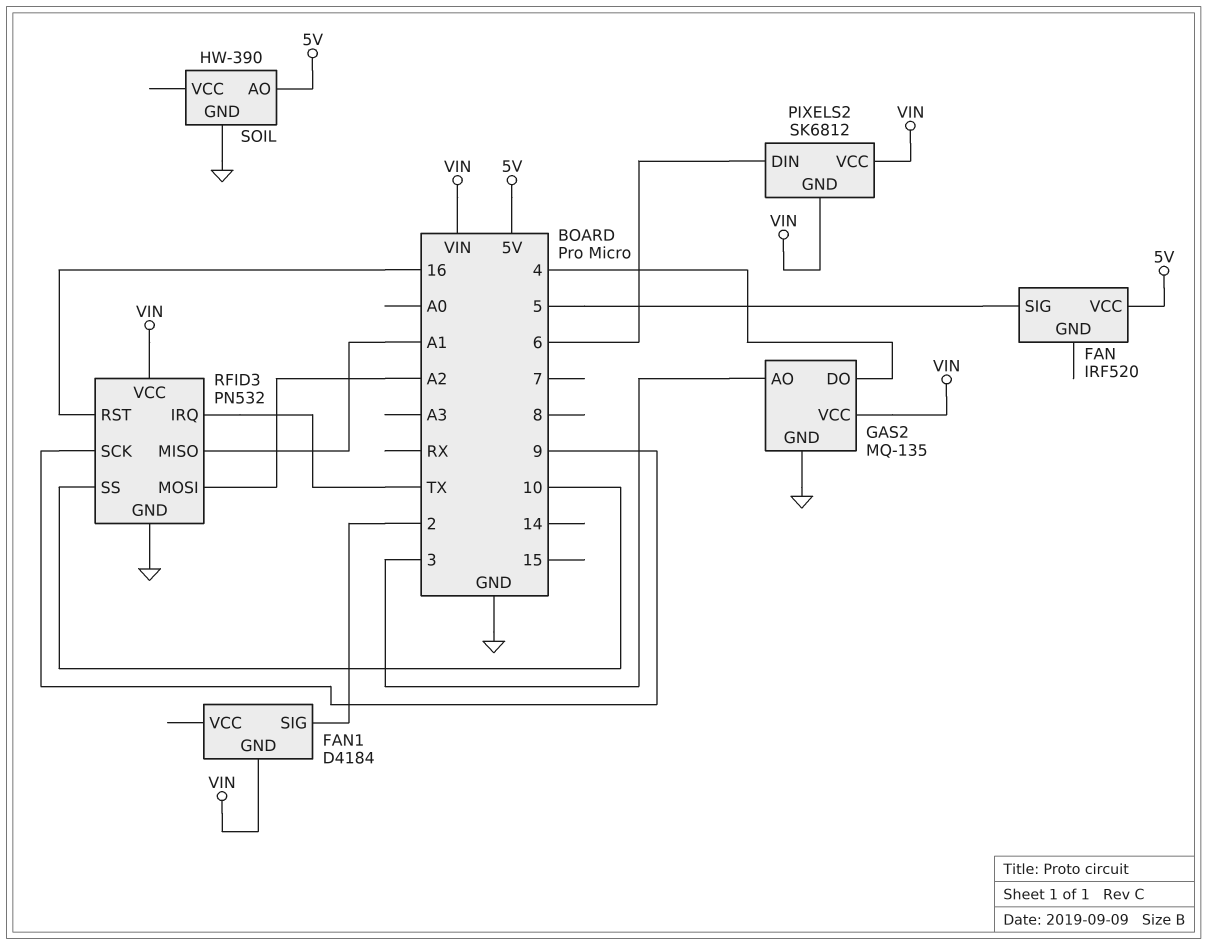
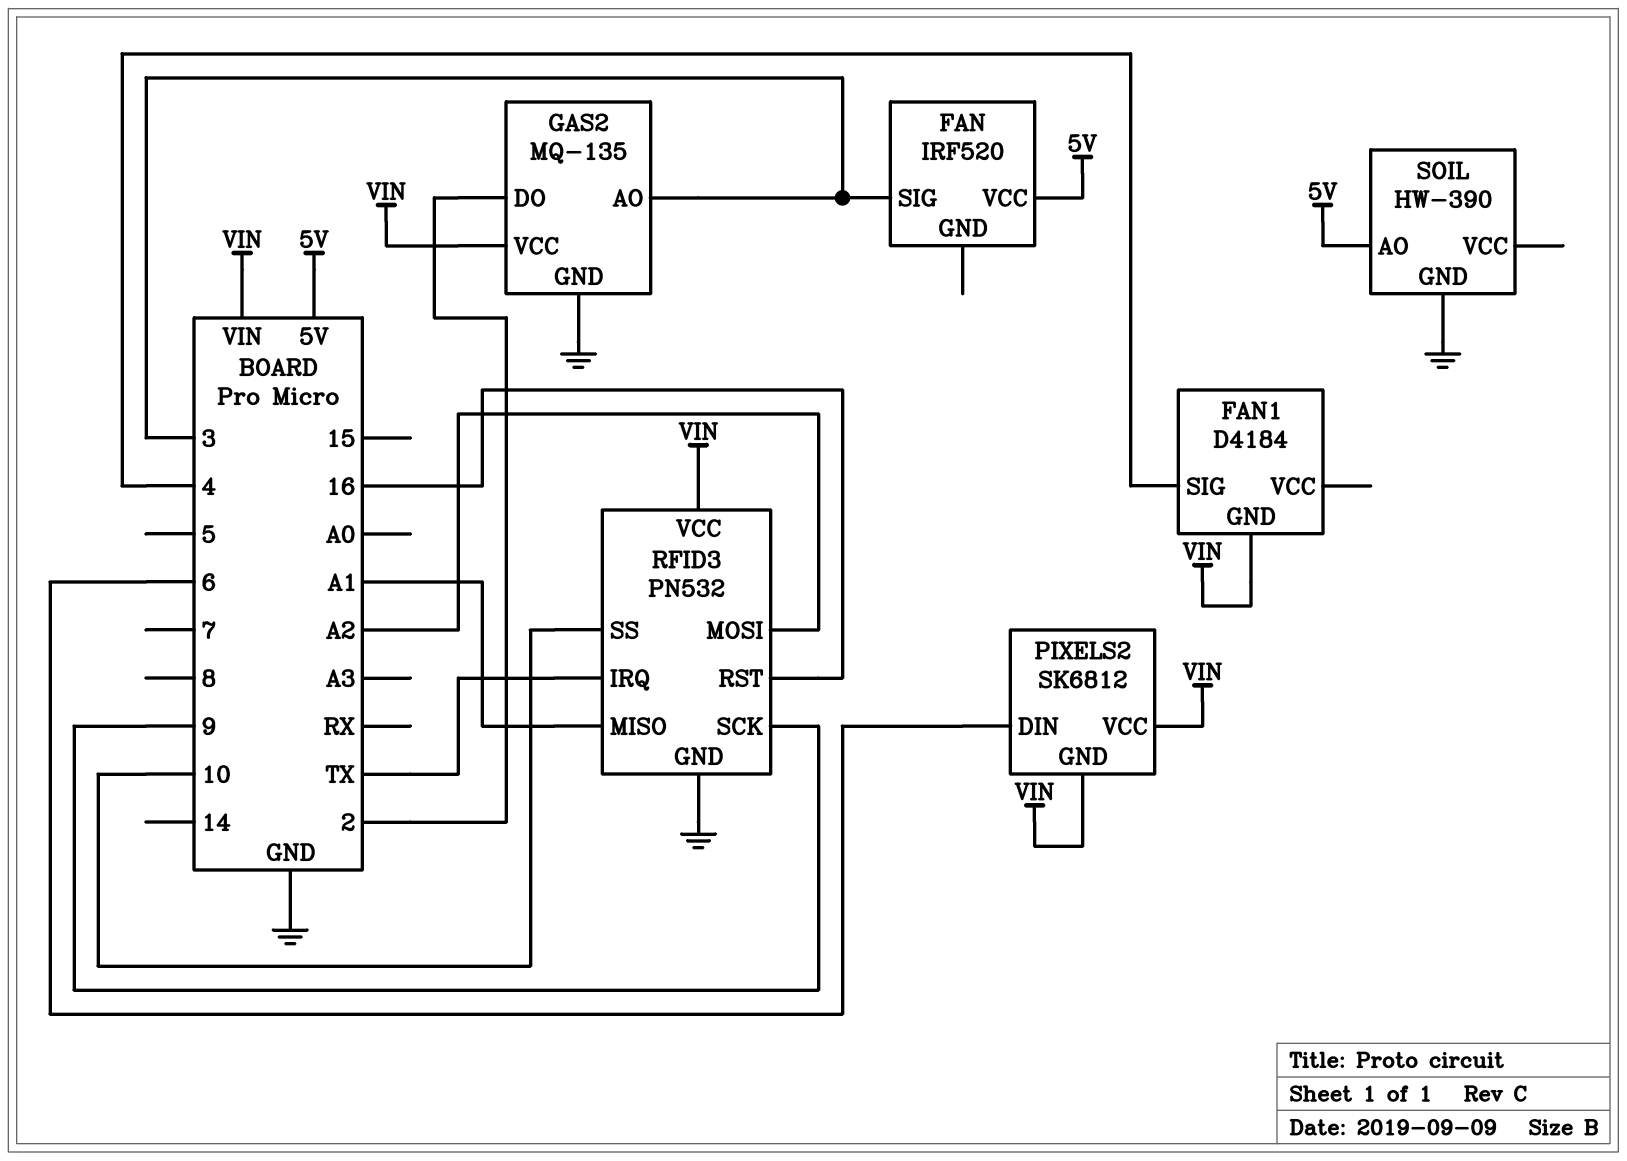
FAN pin SIG: 5 -> 3
FAN1 pin SIG: 2 -> 4
GAS2 pin DO: 4 -> 2

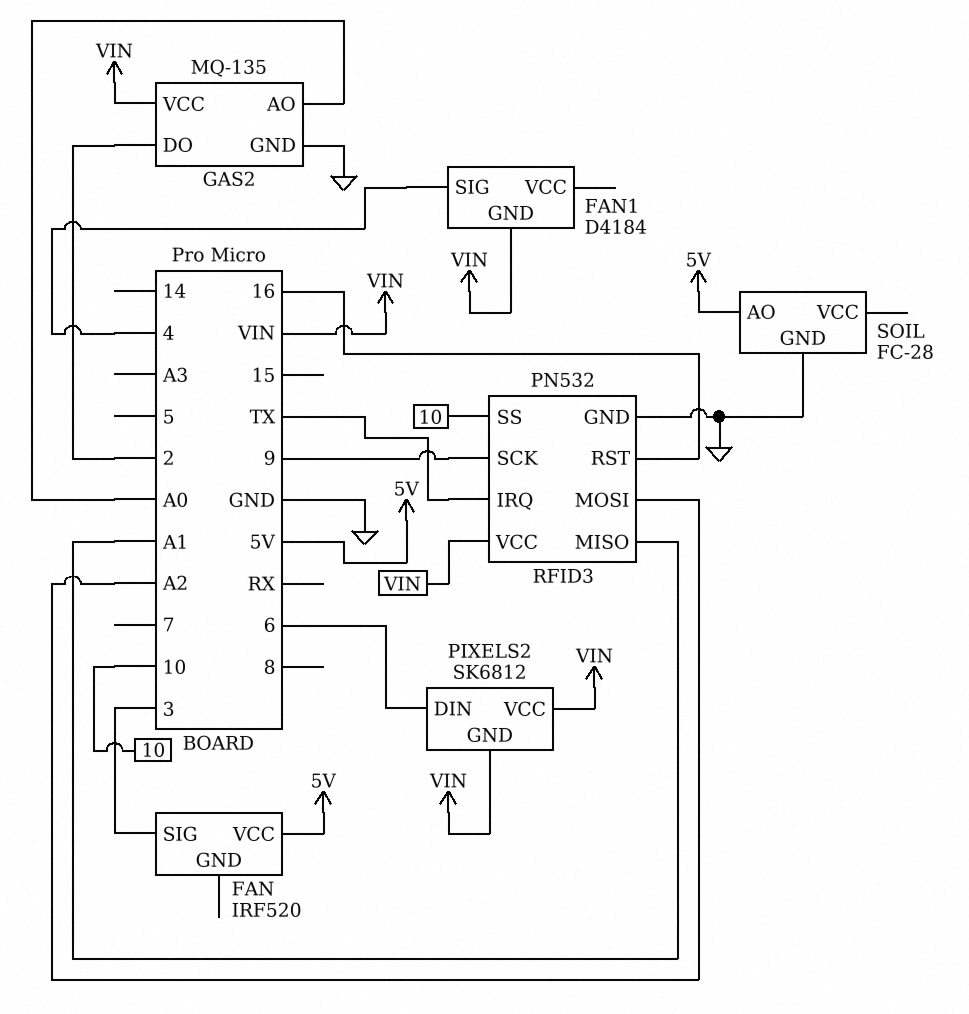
GAS2 pin AO: 3 -> A0
SOIL: HW-390 -> FC-28

